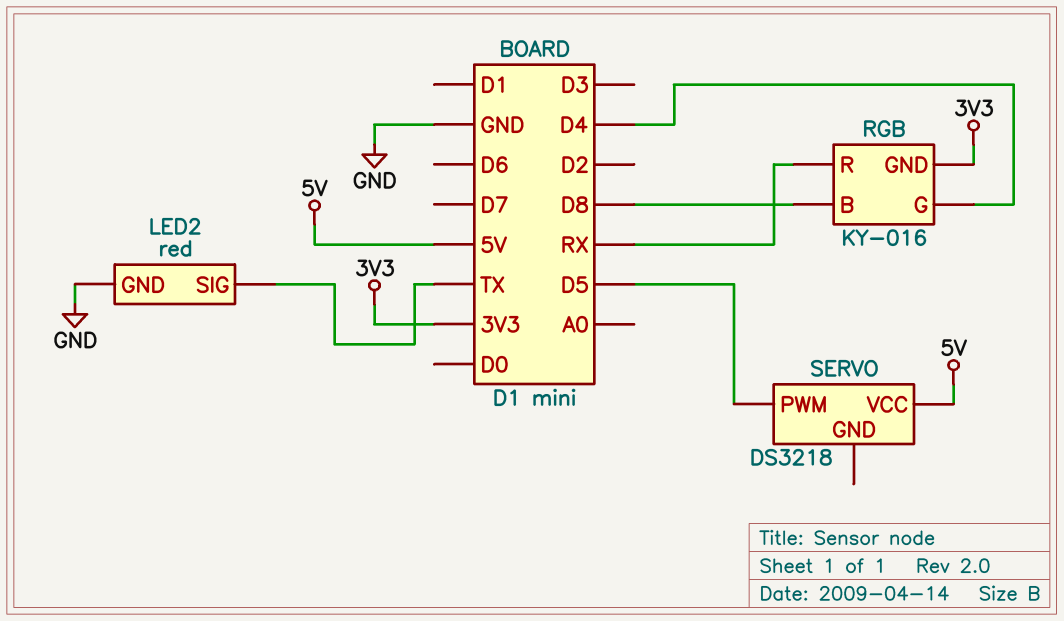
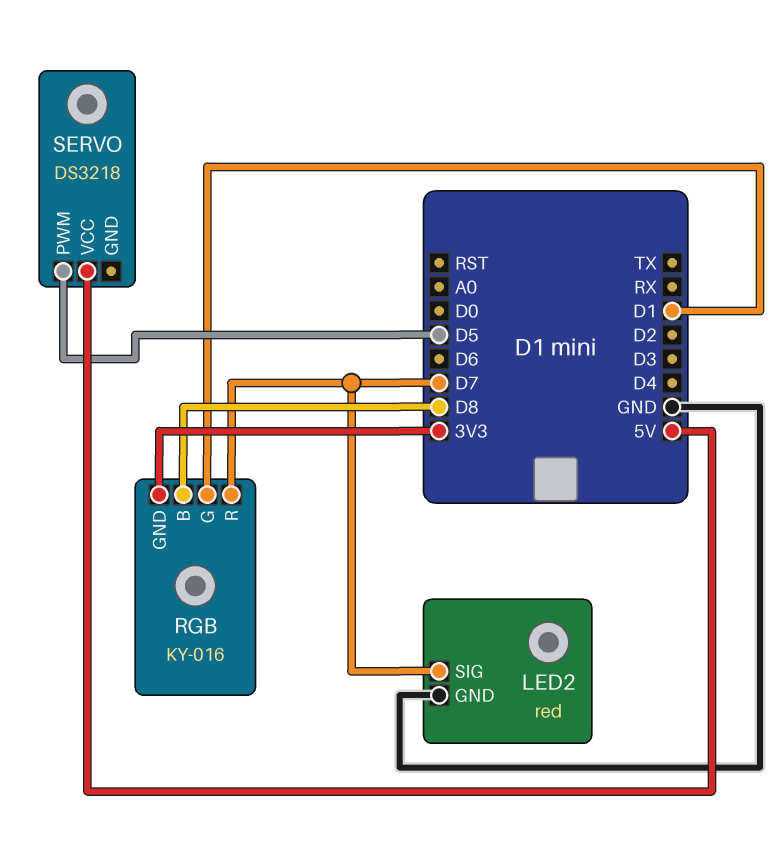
LED2 pin SIG: TX -> D7
RGB pin G: D4 -> D1
RGB pin R: RX -> D7

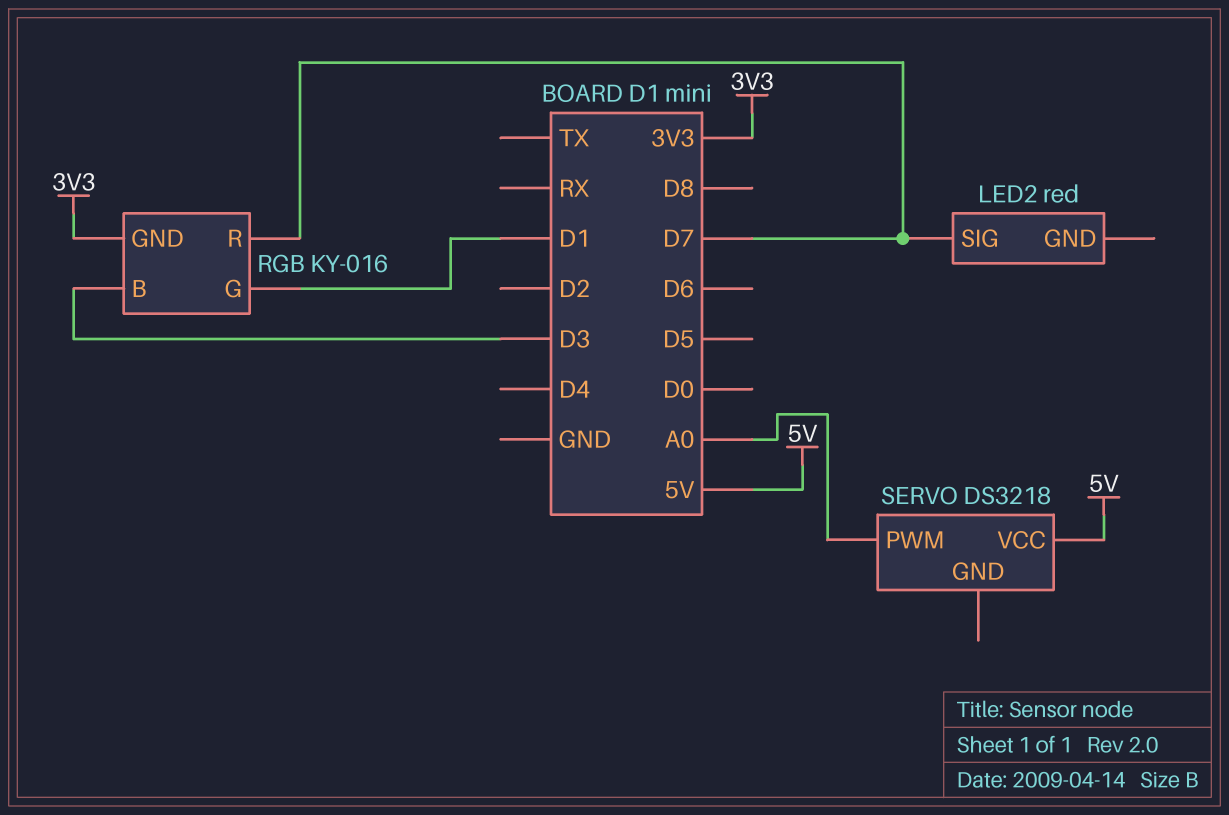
LED2 pin GND: GND -> none
RGB pin B: D8 -> D3
SERVO pin PWM: D5 -> A0

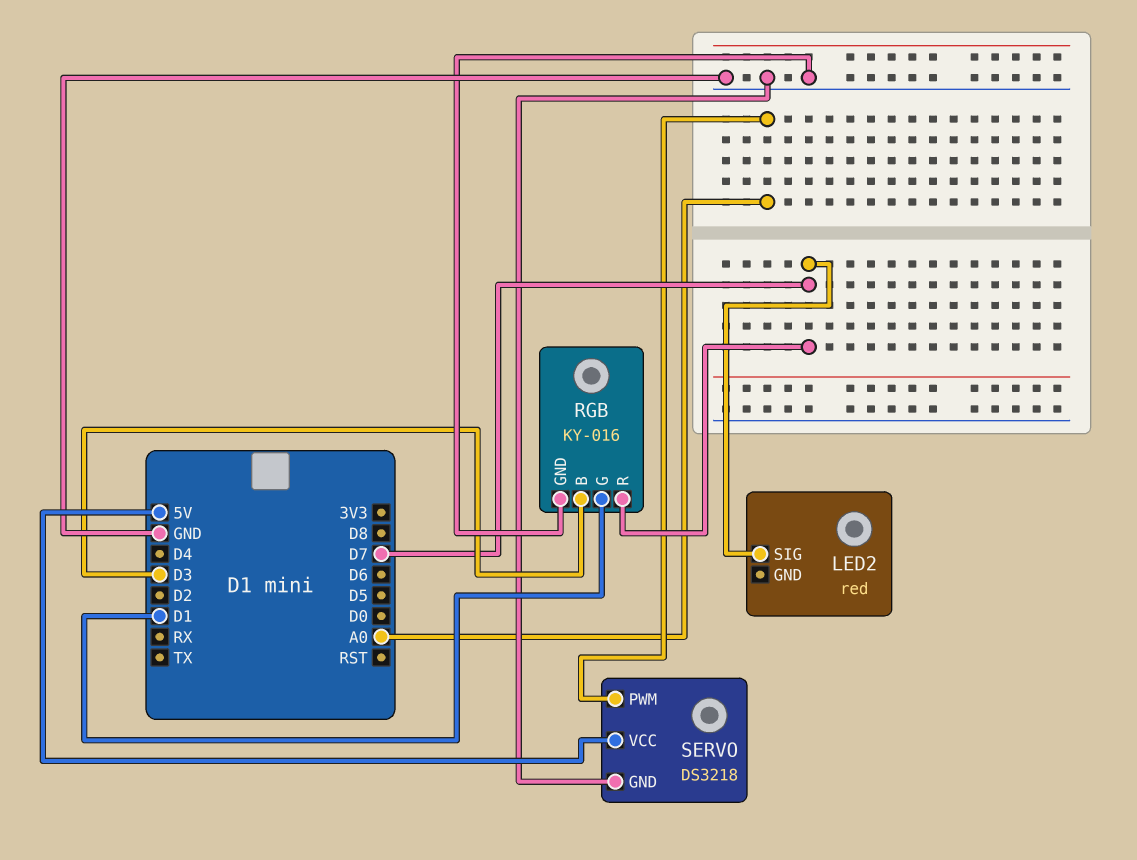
RGB pin GND: 3V3 -> GND
SERVO pin GND: none -> GND

